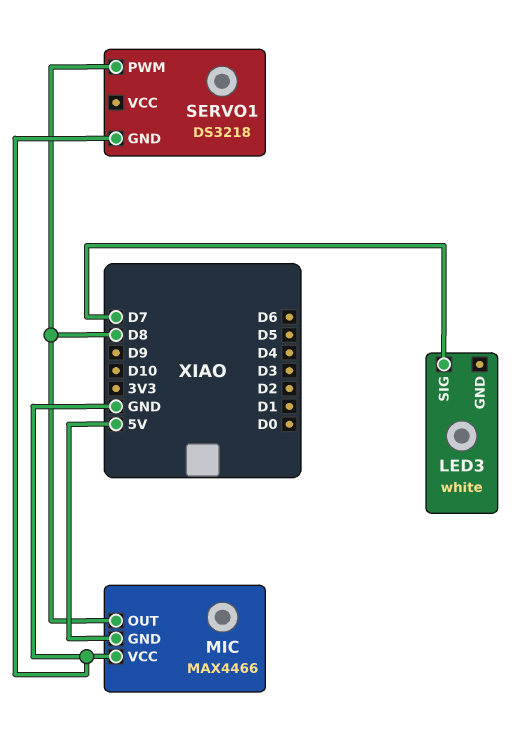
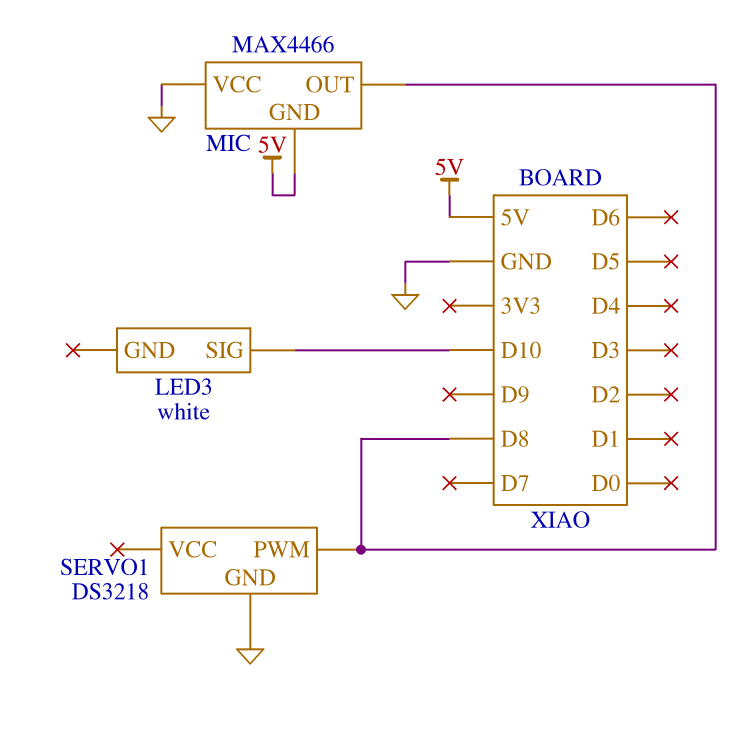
LED3 pin SIG: D7 -> D10

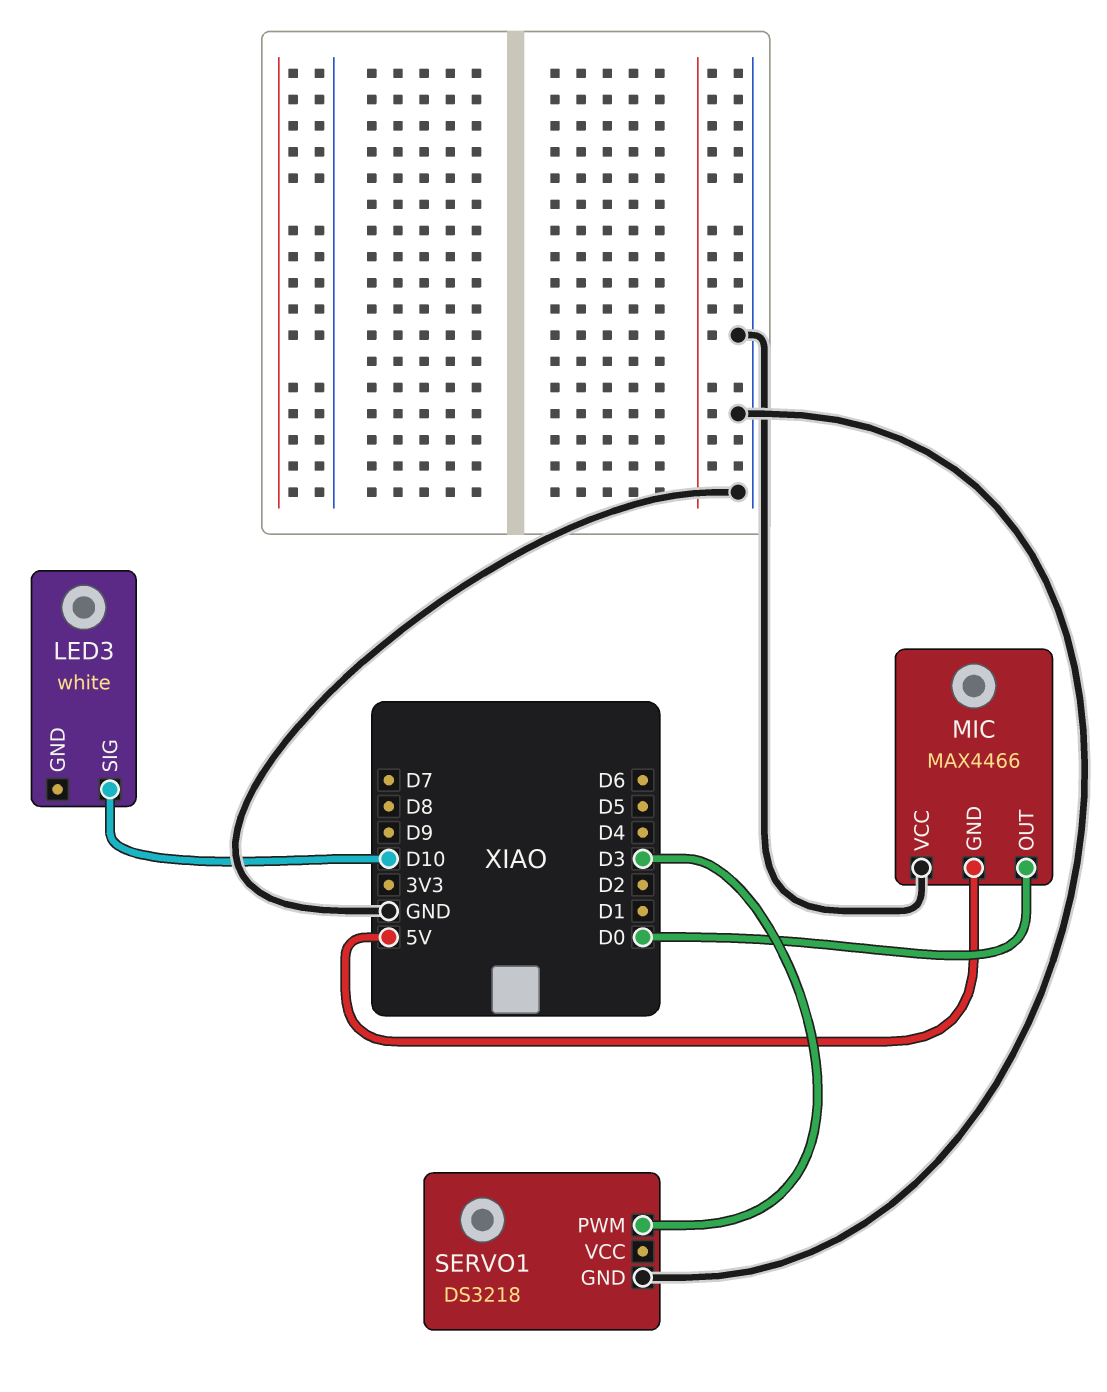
MIC pin OUT: D8 -> D0
SERVO1 pin PWM: D8 -> D3

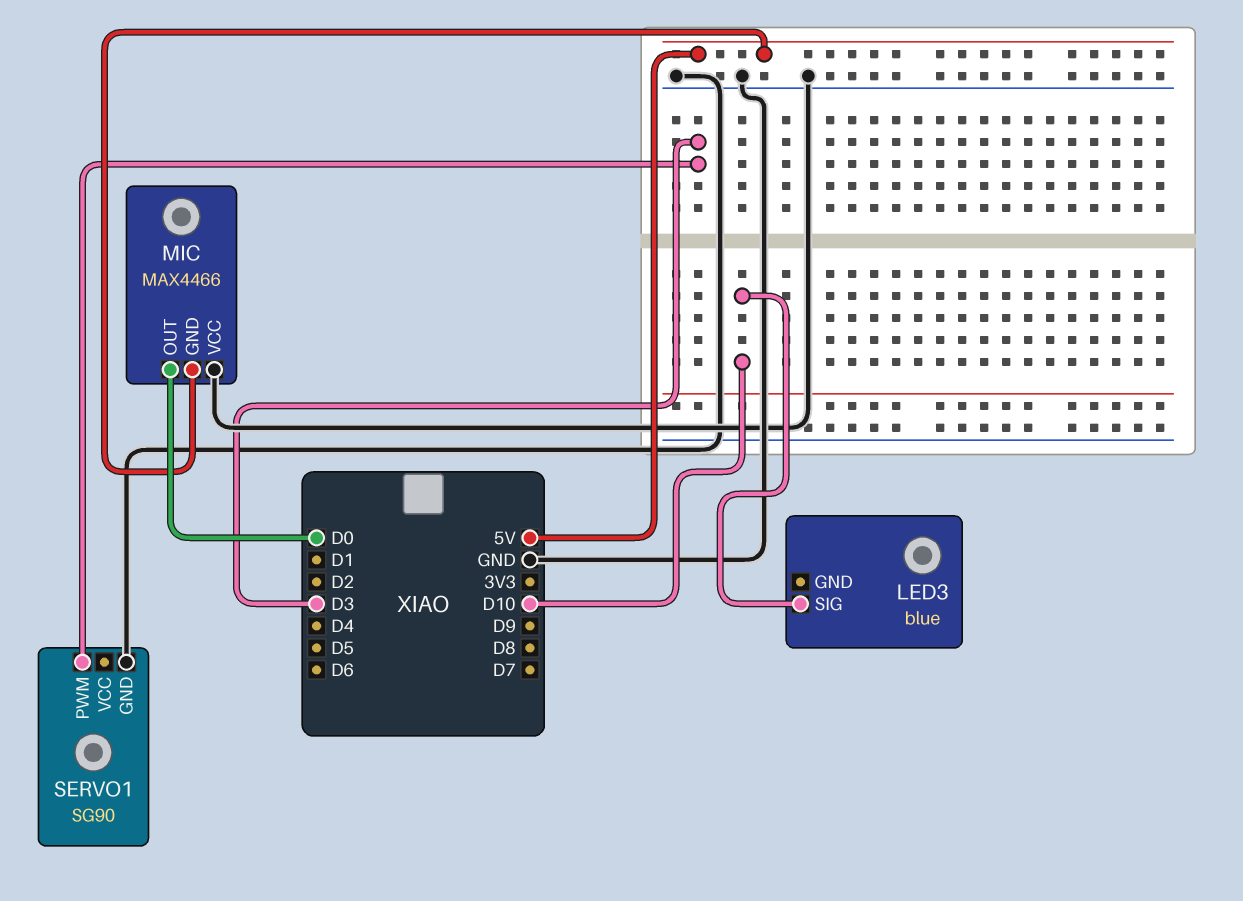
LED3: white -> blue
SERVO1: DS3218 -> SG90

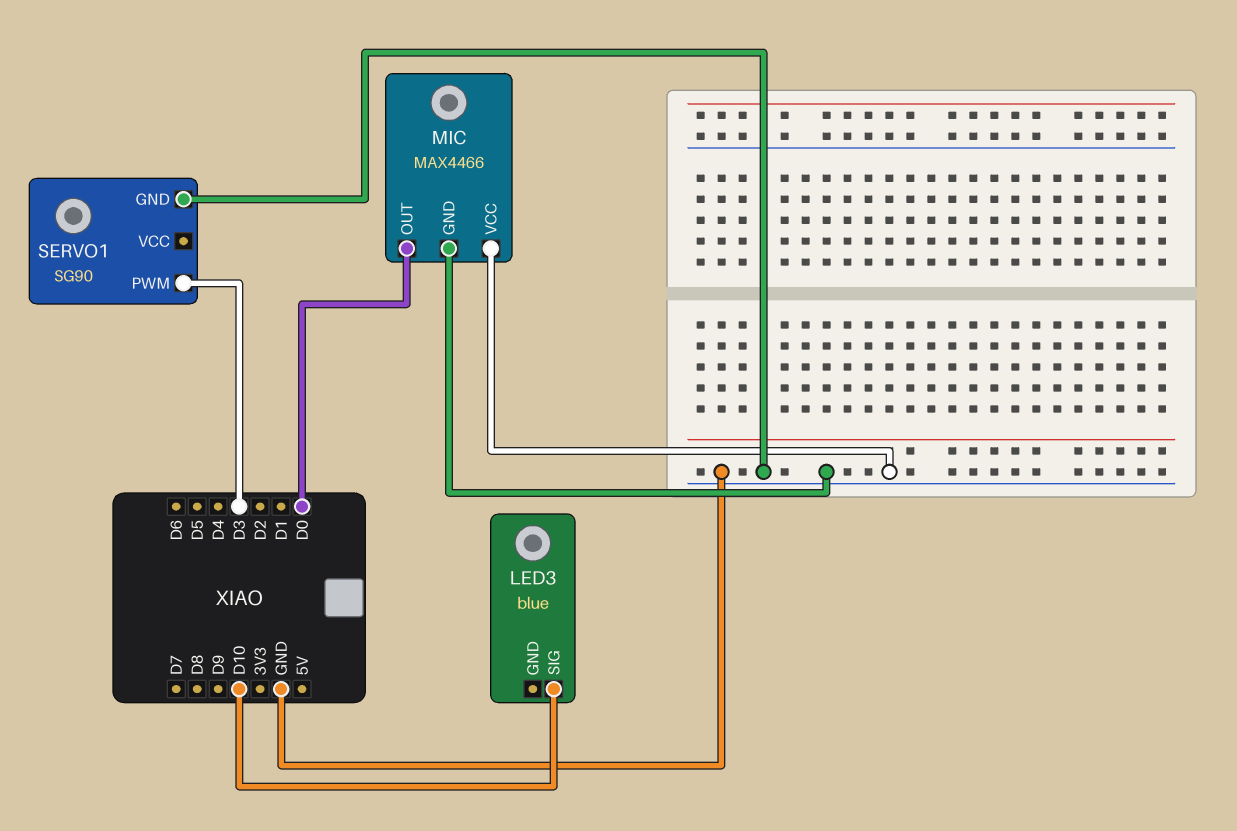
MIC pin GND: 5V -> GND

